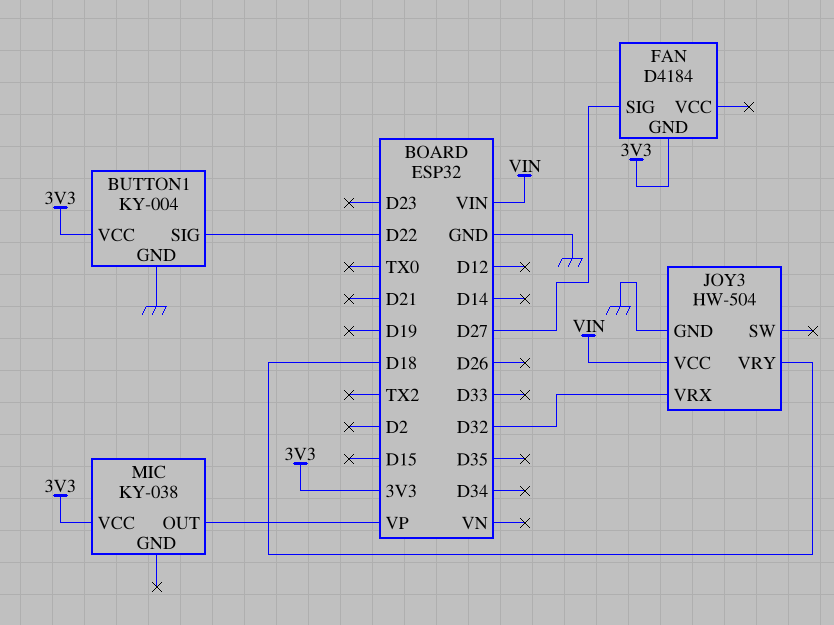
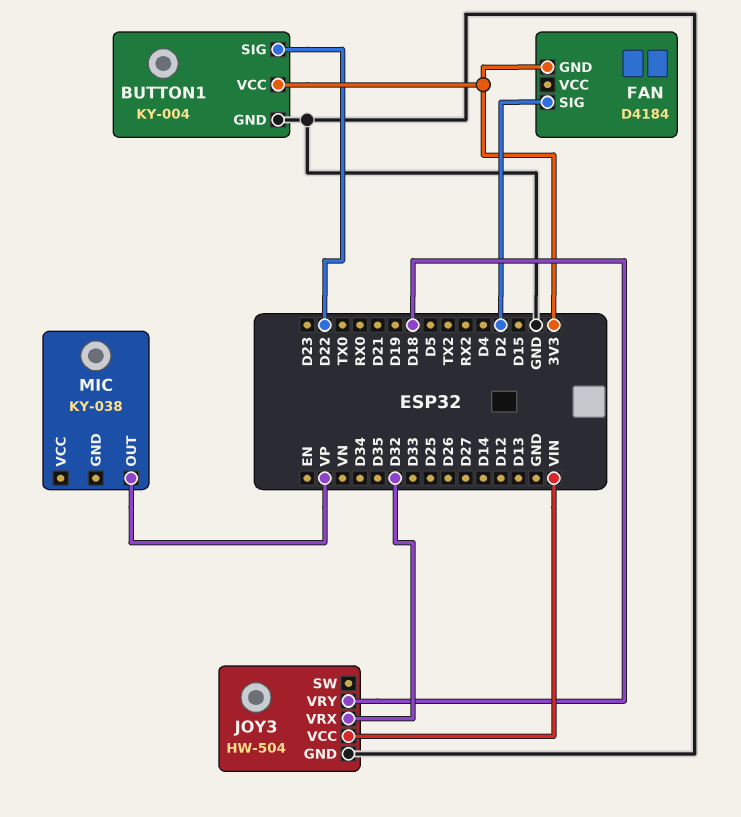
FAN pin SIG: D27 -> D2
MIC pin VCC: 3V3 -> none

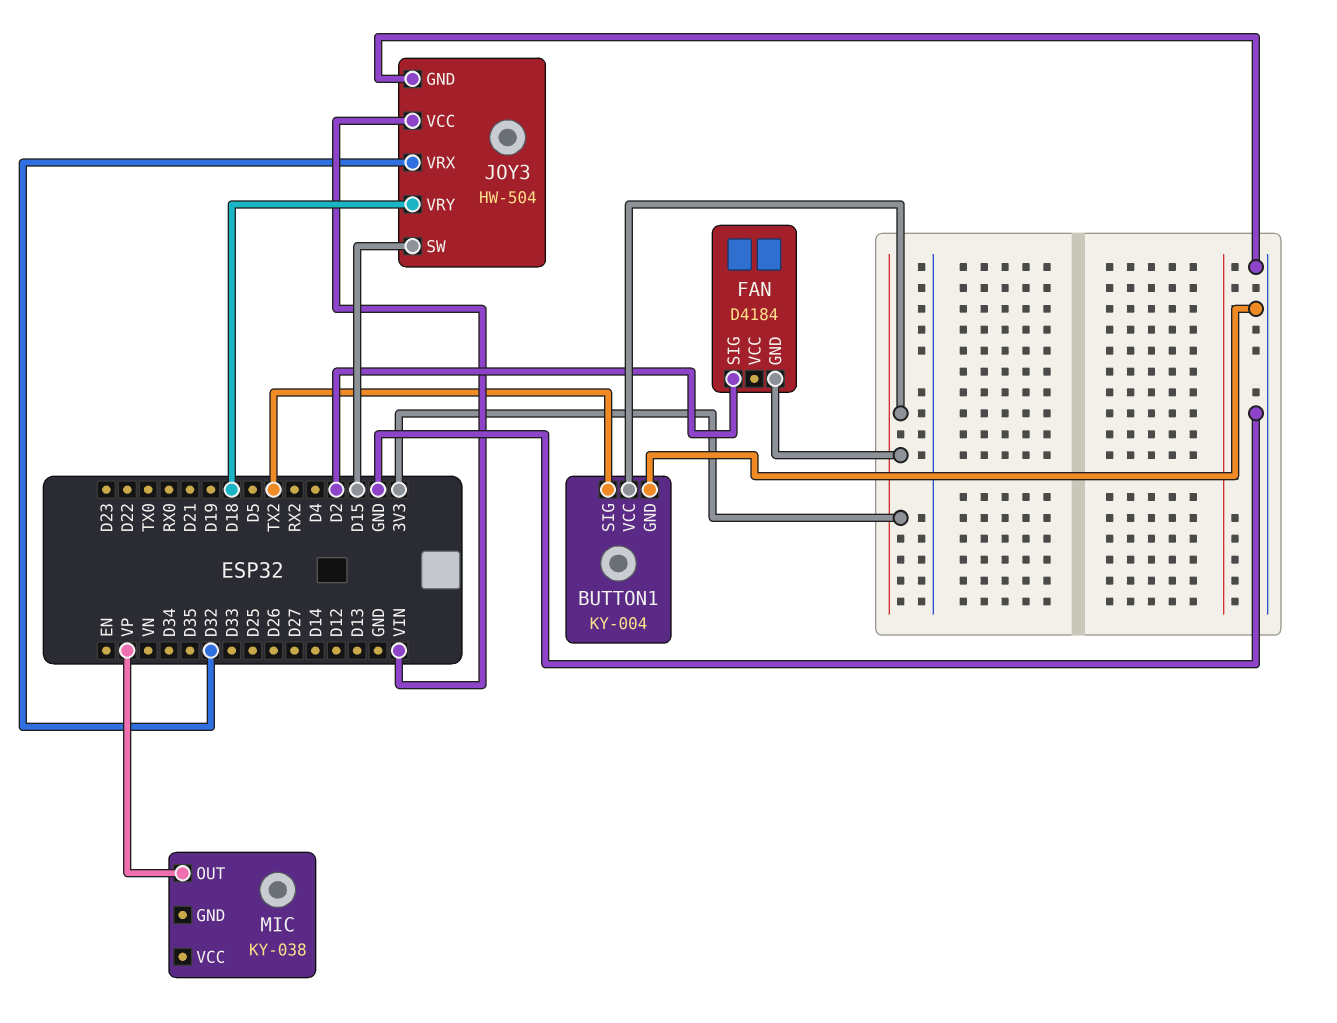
BUTTON1 pin SIG: D22 -> TX2
JOY3 pin SW: none -> D15

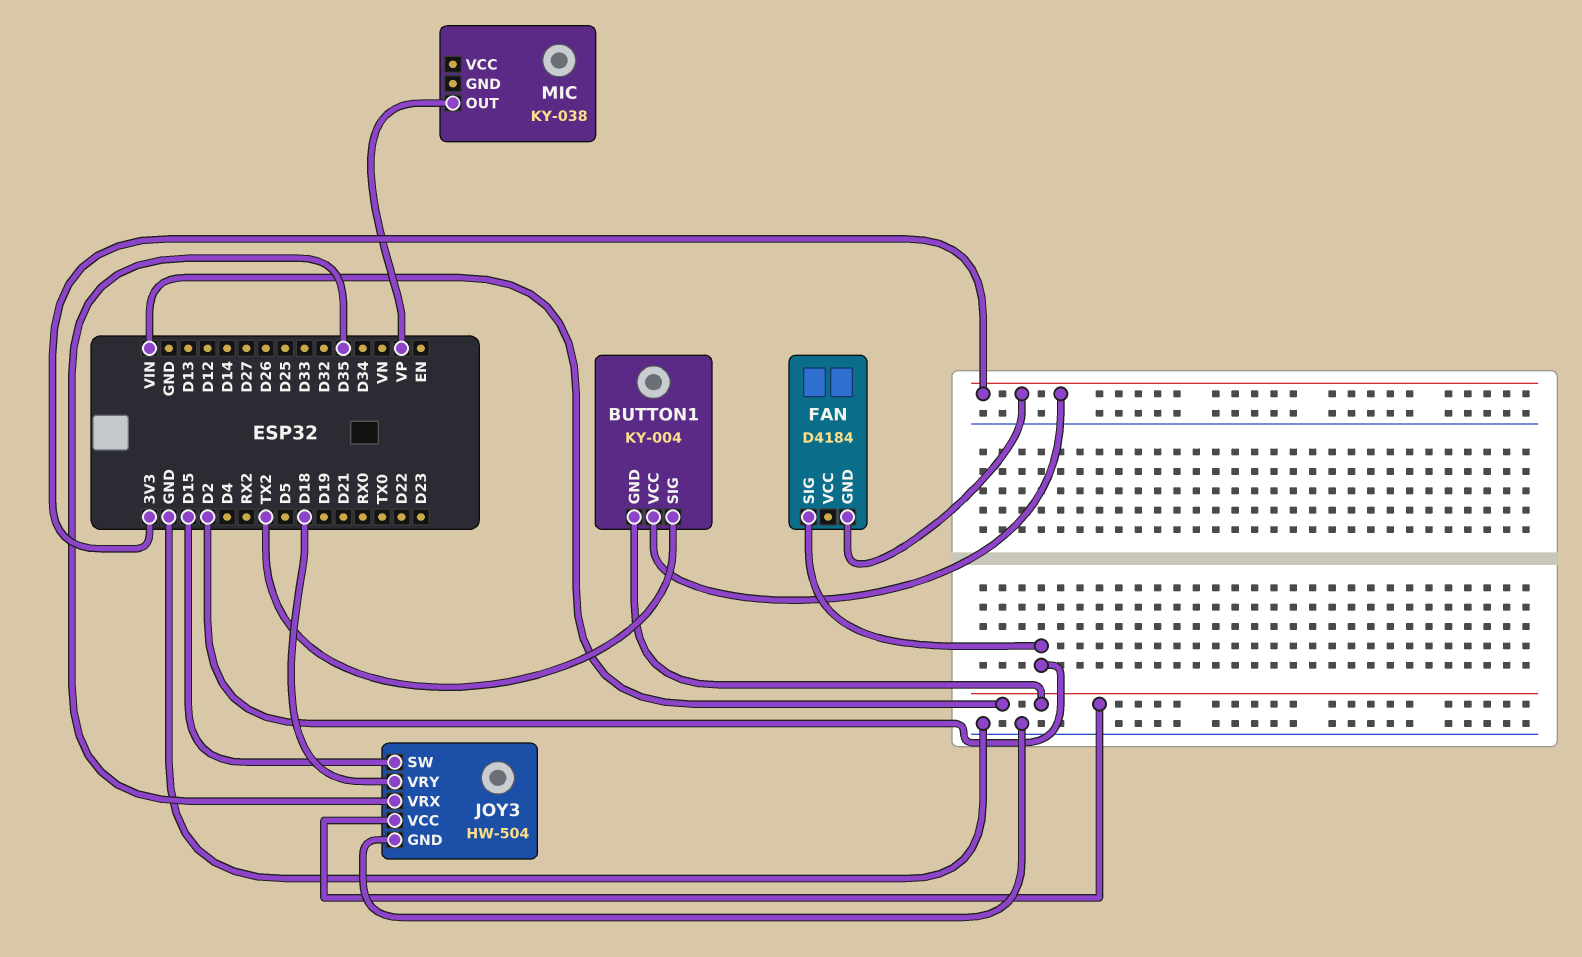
BUTTON1 pin GND: GND -> VIN
JOY3 pin VRX: D32 -> D35

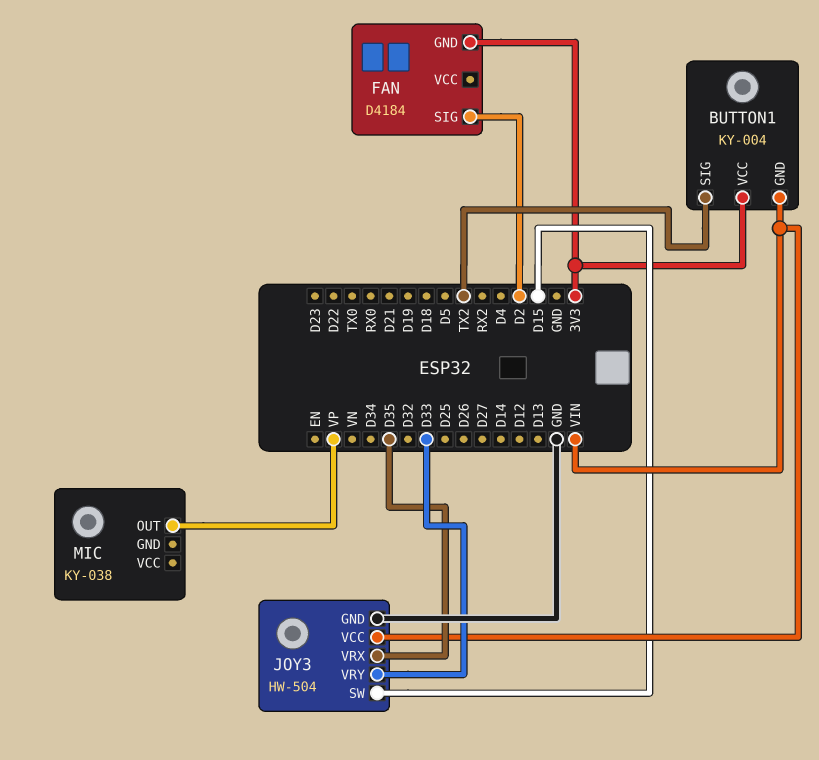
JOY3 pin VRY: D18 -> D33

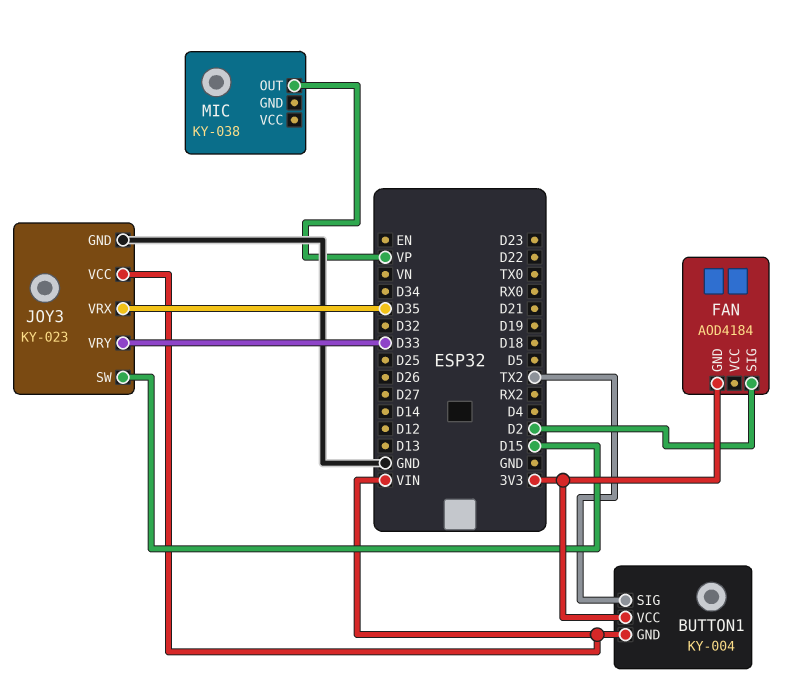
FAN: D4184 -> AOD4184
JOY3: HW-504 -> KY-023

